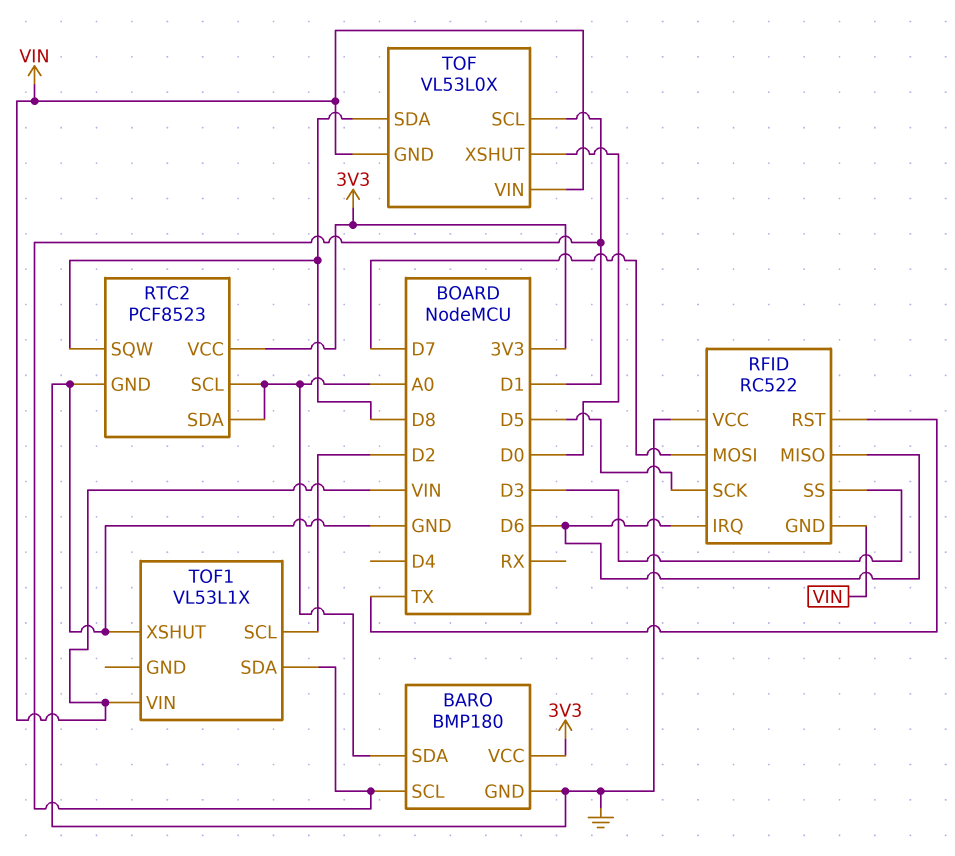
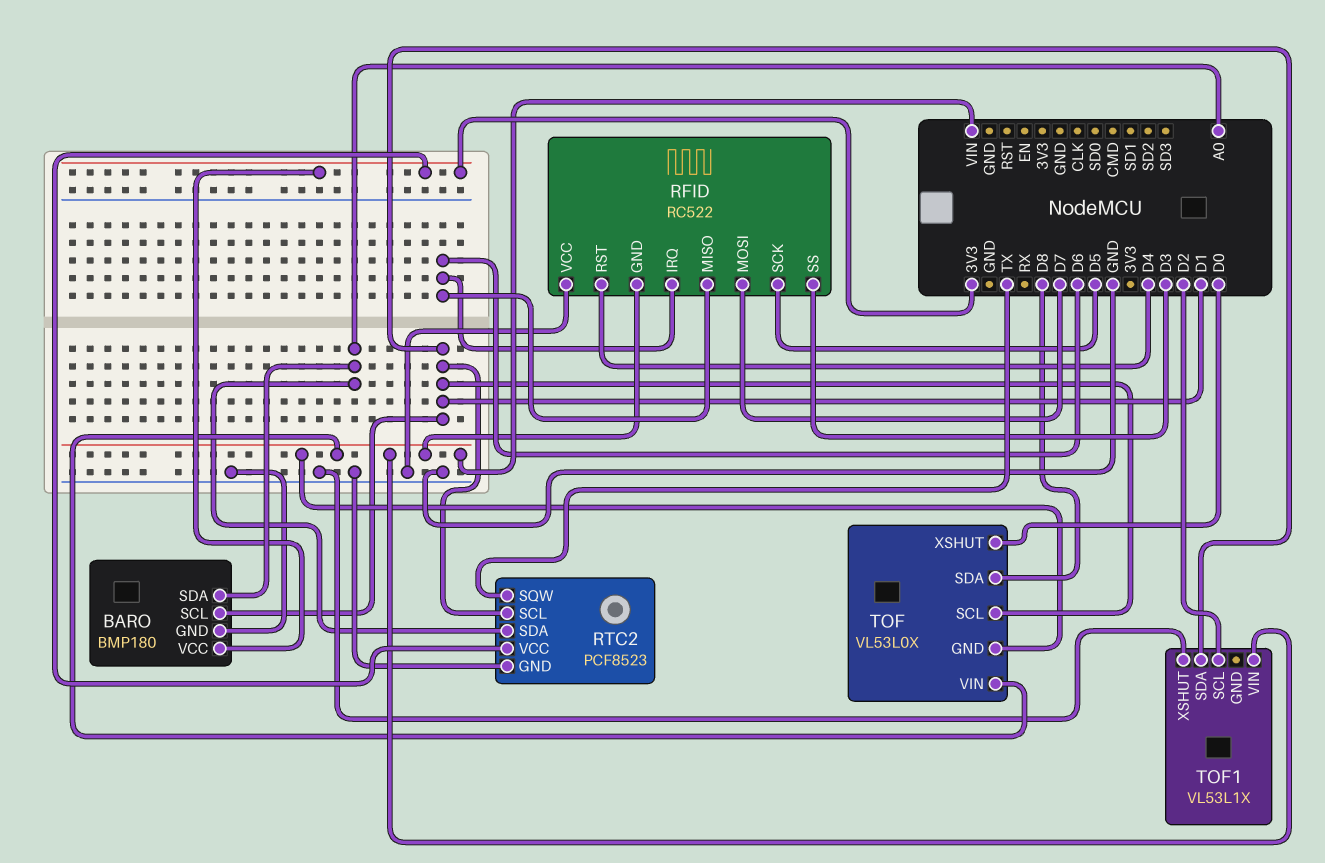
RFID pin RST: TX -> D4
RTC2 pin SCL: A0 -> D1
RTC2 pin SQW: D8 -> TX

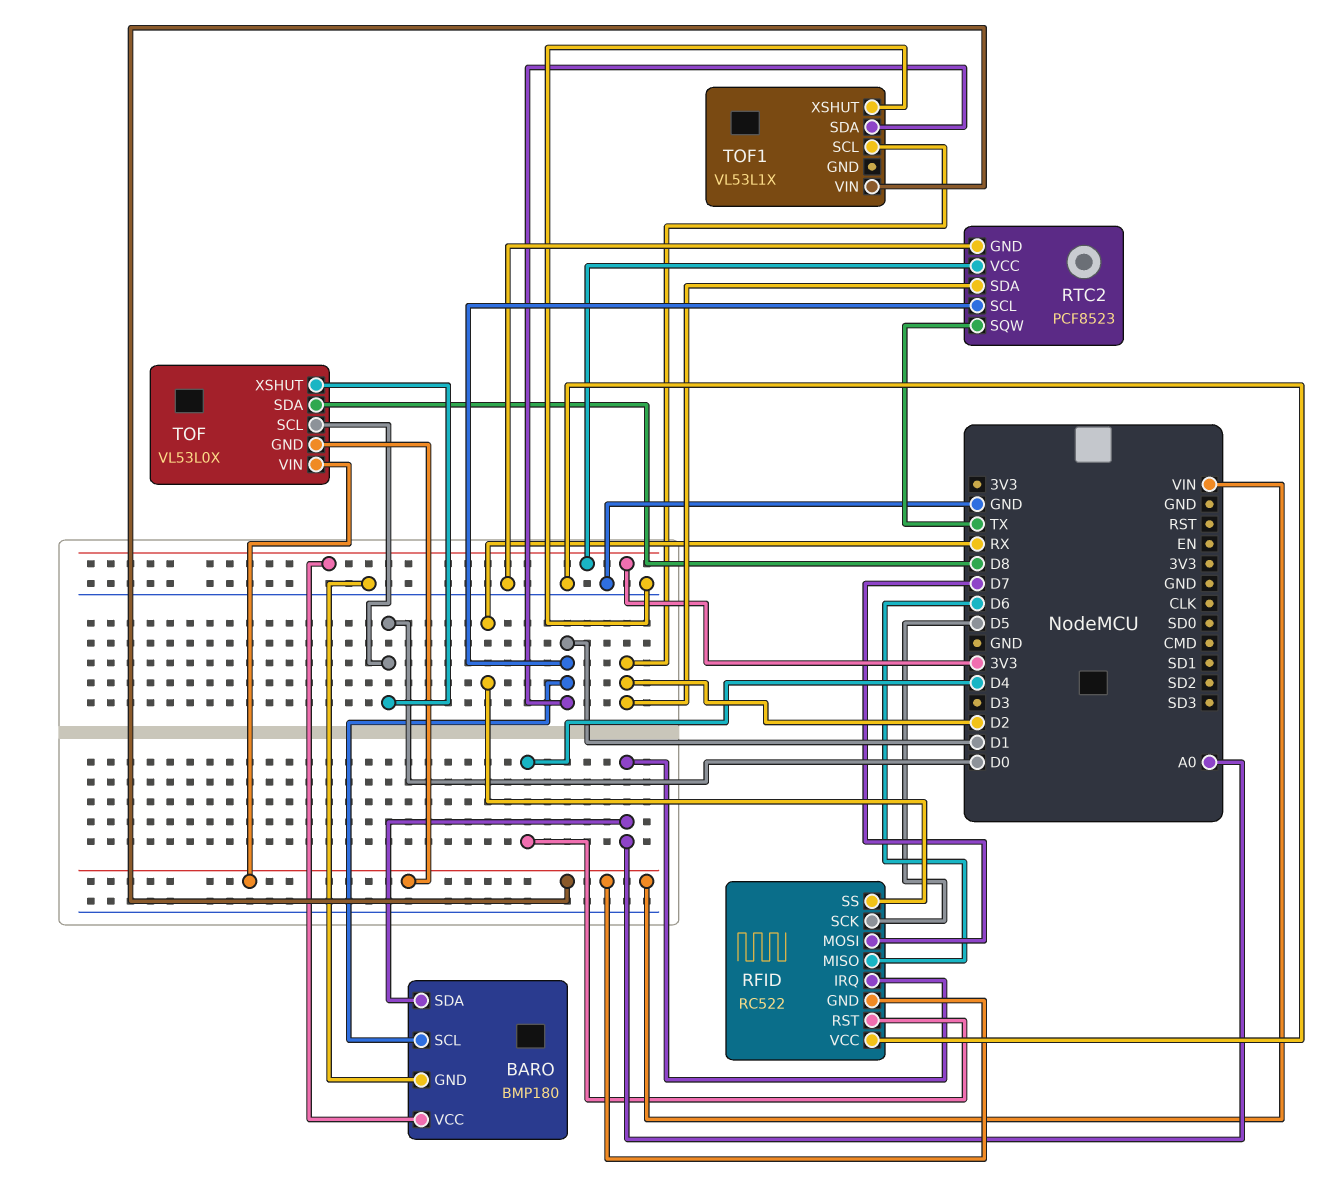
RFID pin IRQ: D6 -> A0
RFID pin SS: D3 -> RX
RTC2 pin SDA: A0 -> D2
TOF pin SCL: D1 -> D0

